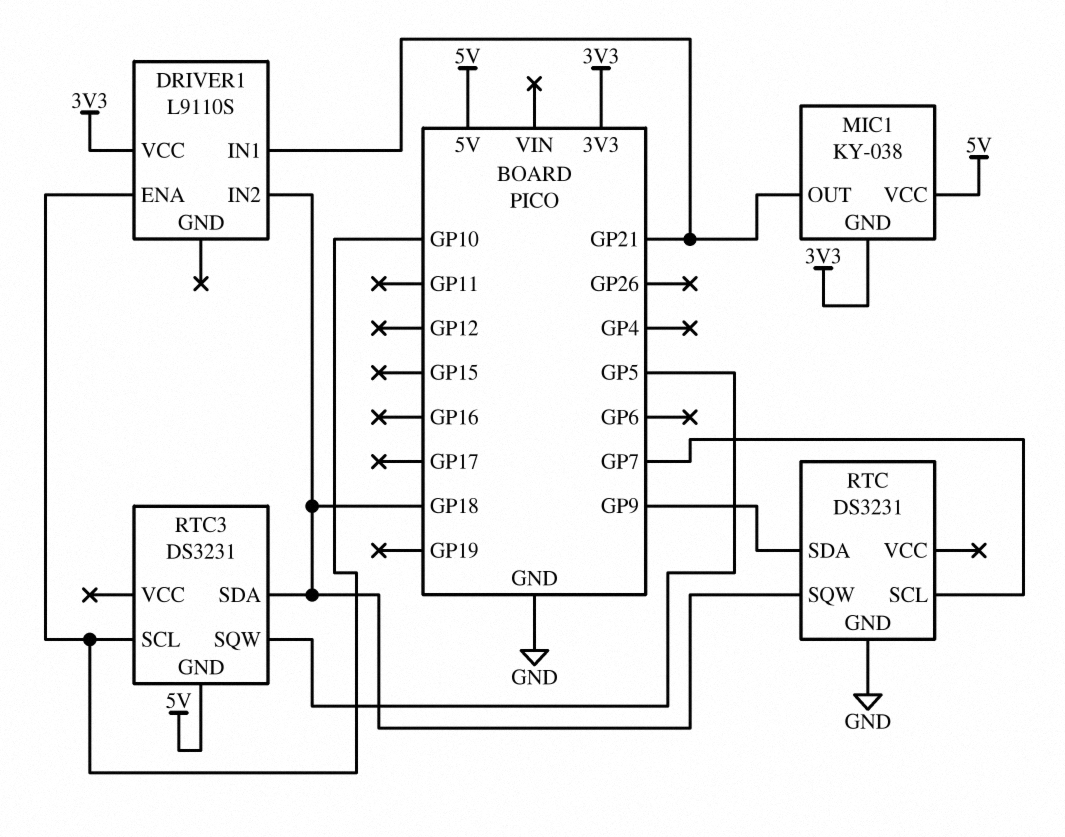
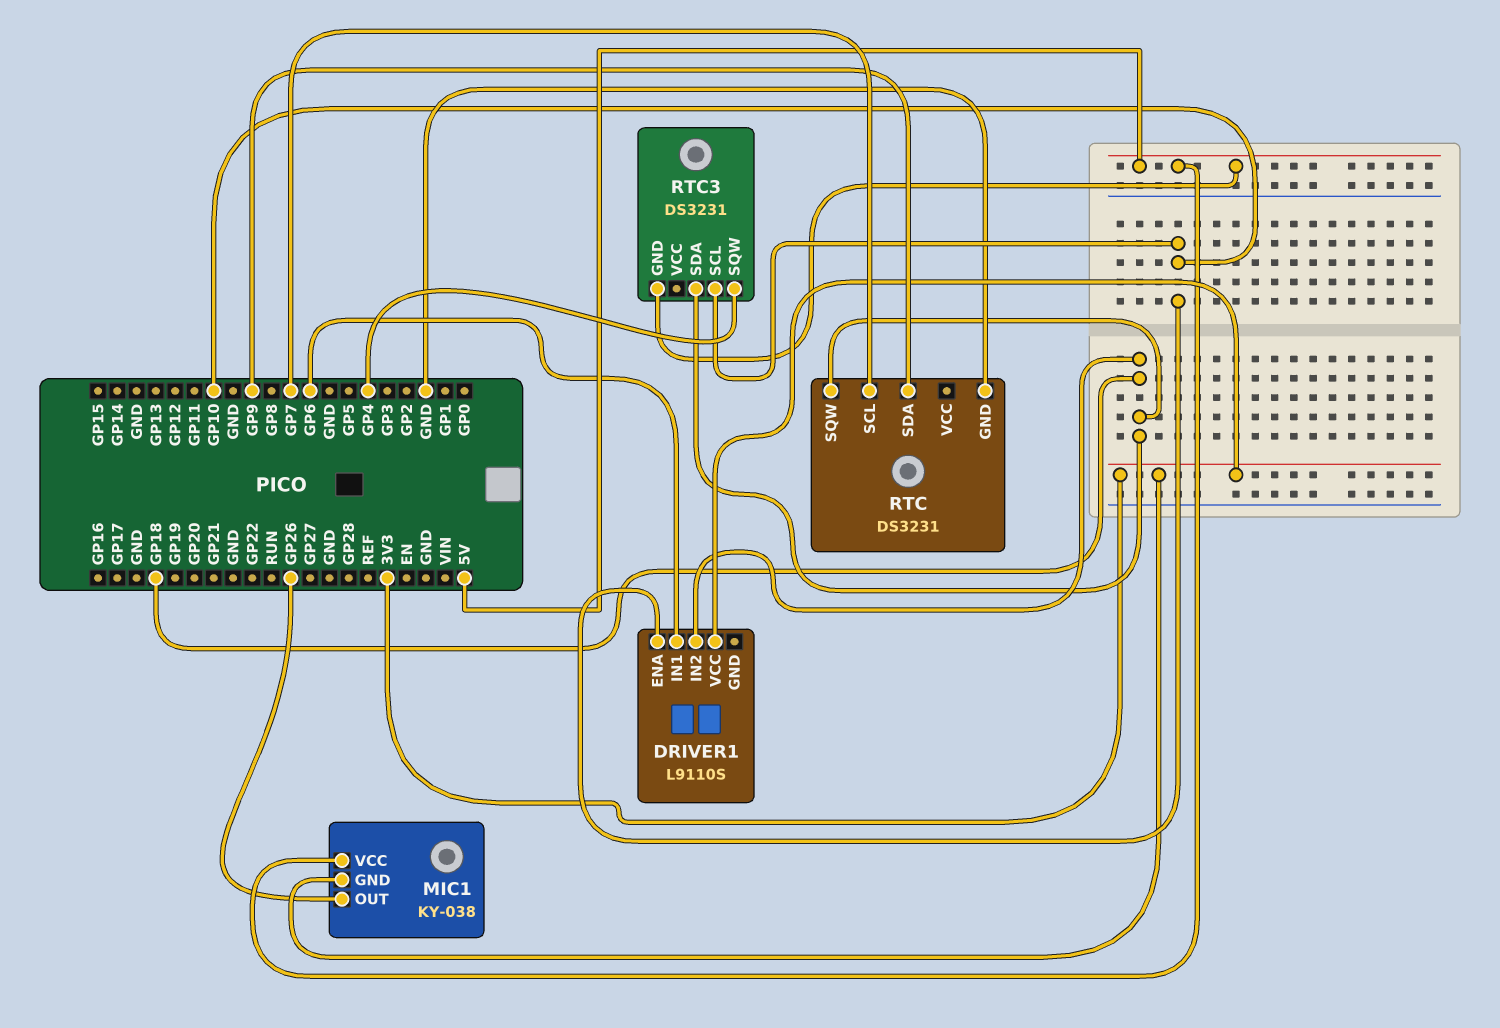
DRIVER1 pin IN1: GP21 -> GP6
MIC1 pin OUT: GP21 -> GP26
RTC3 pin SQW: GP5 -> GP4

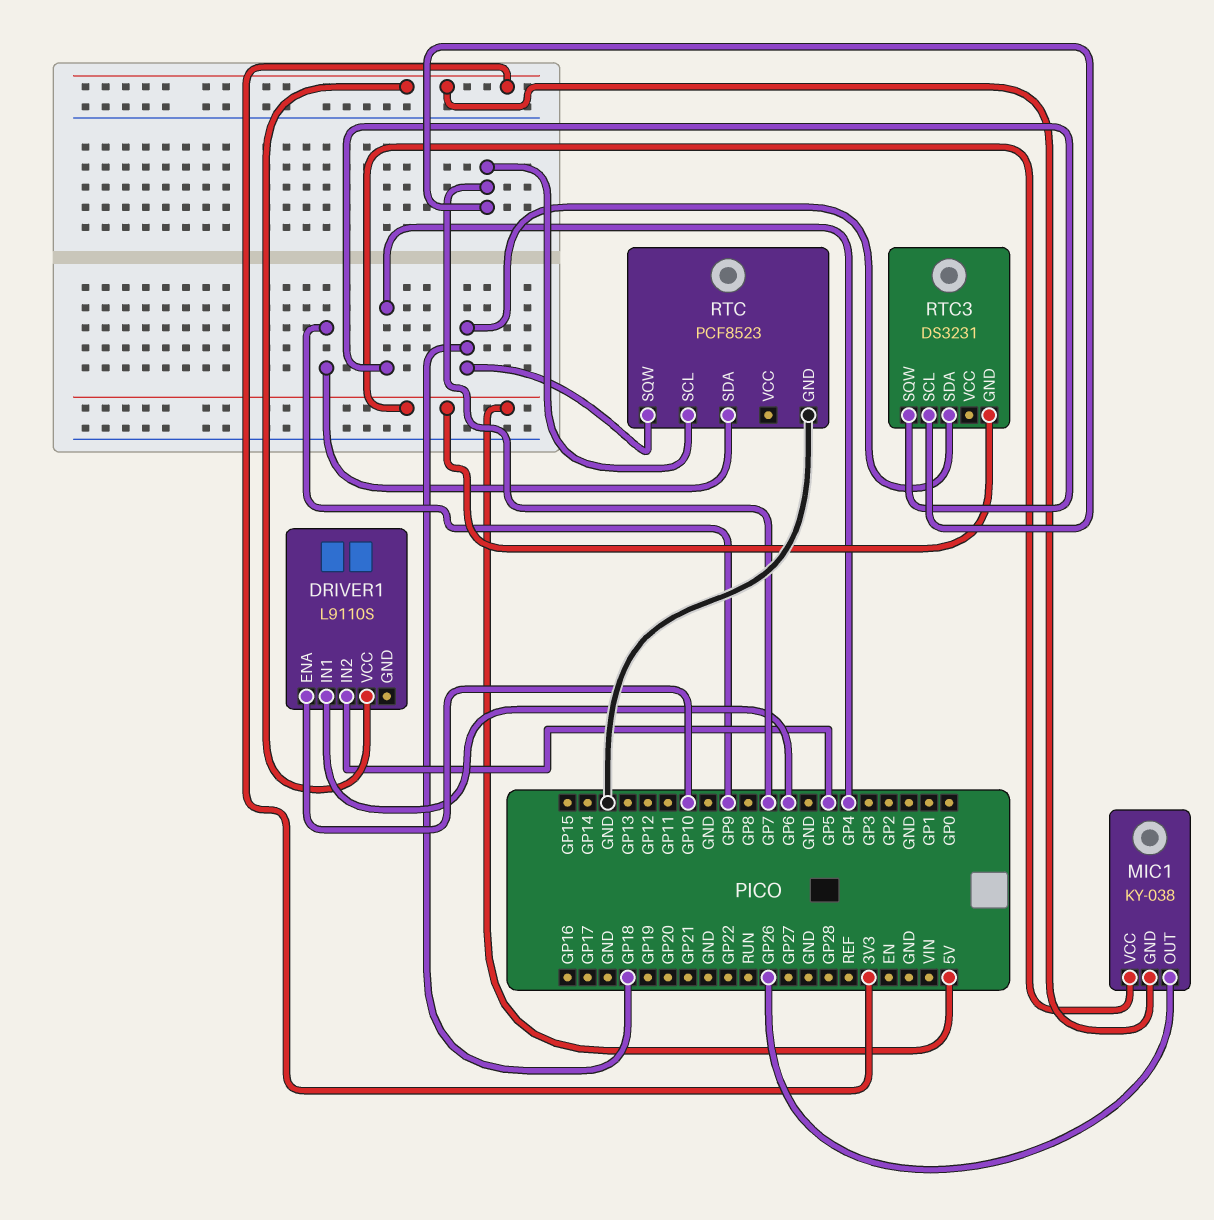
DRIVER1 pin IN2: GP18 -> GP5
RTC: DS3231 -> PCF8523
RTC3 pin SCL: GP10 -> GP7

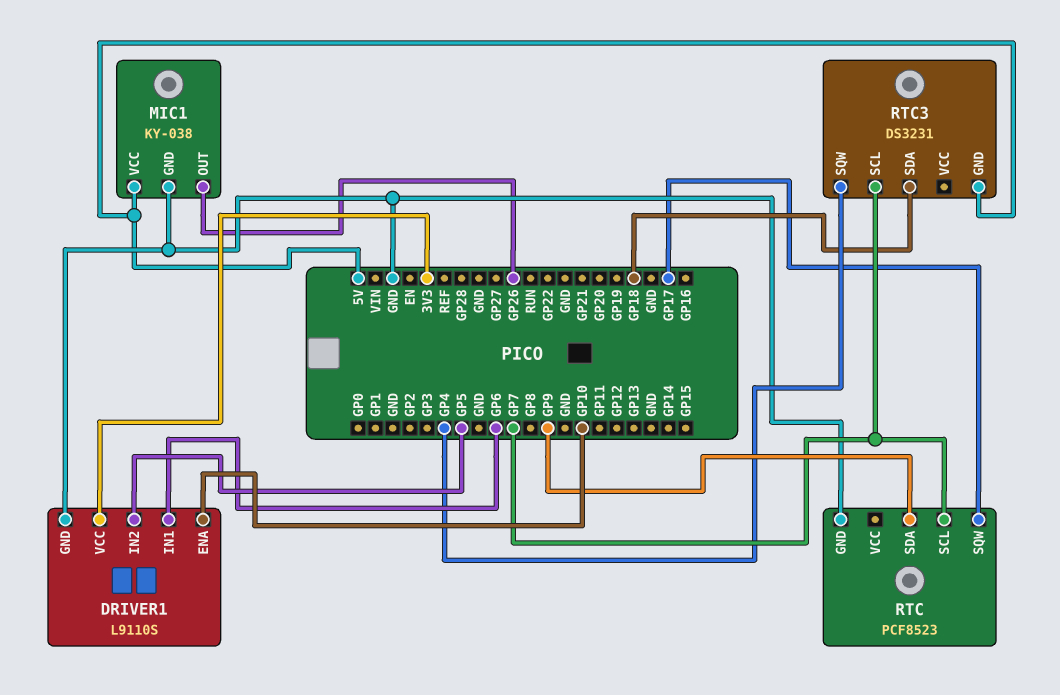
DRIVER1 pin GND: none -> GND
MIC1 pin GND: 3V3 -> GND
RTC pin SQW: GP18 -> GP17

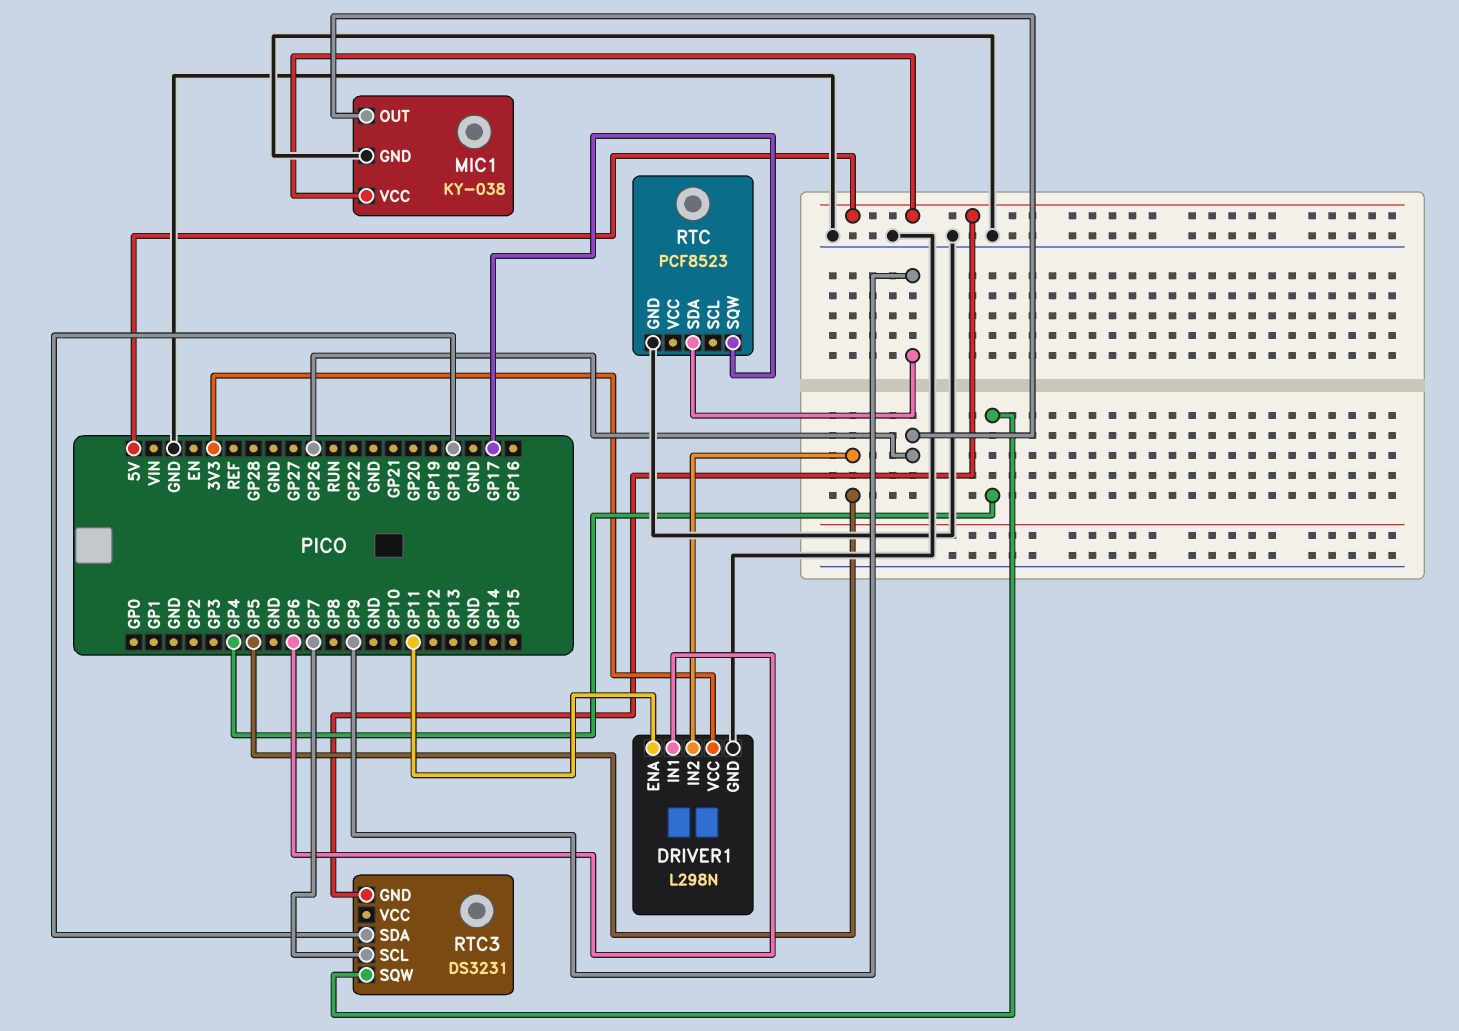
DRIVER1: L9110S -> L298N
DRIVER1 pin ENA: GP10 -> GP11
RTC pin SCL: GP7 -> none

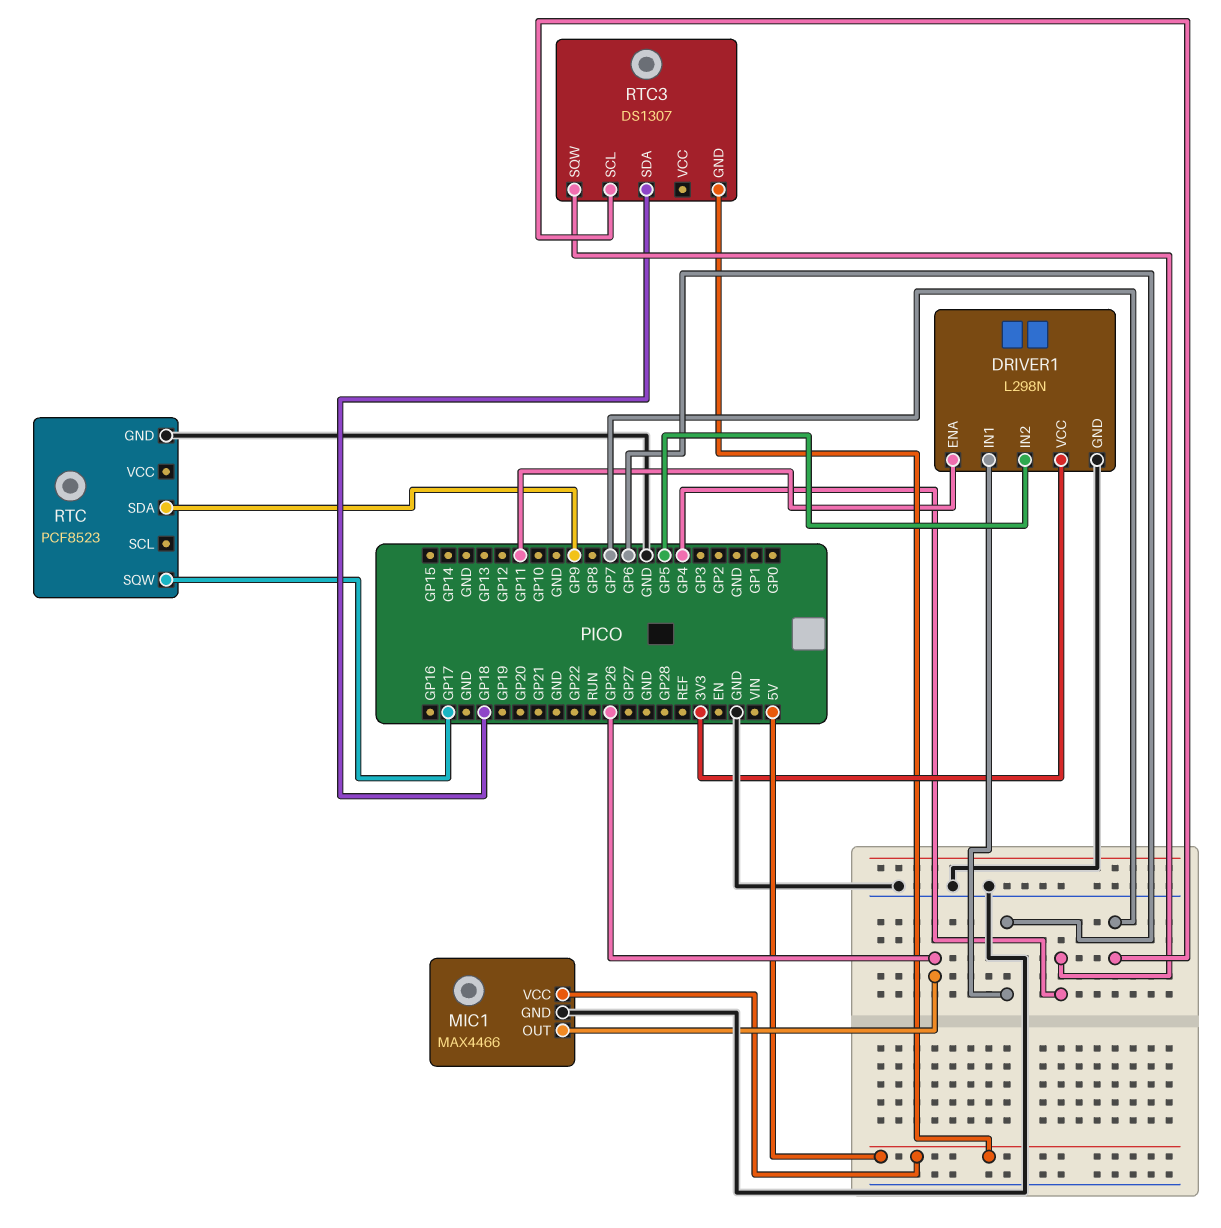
MIC1: KY-038 -> MAX4466
RTC3: DS3231 -> DS1307

